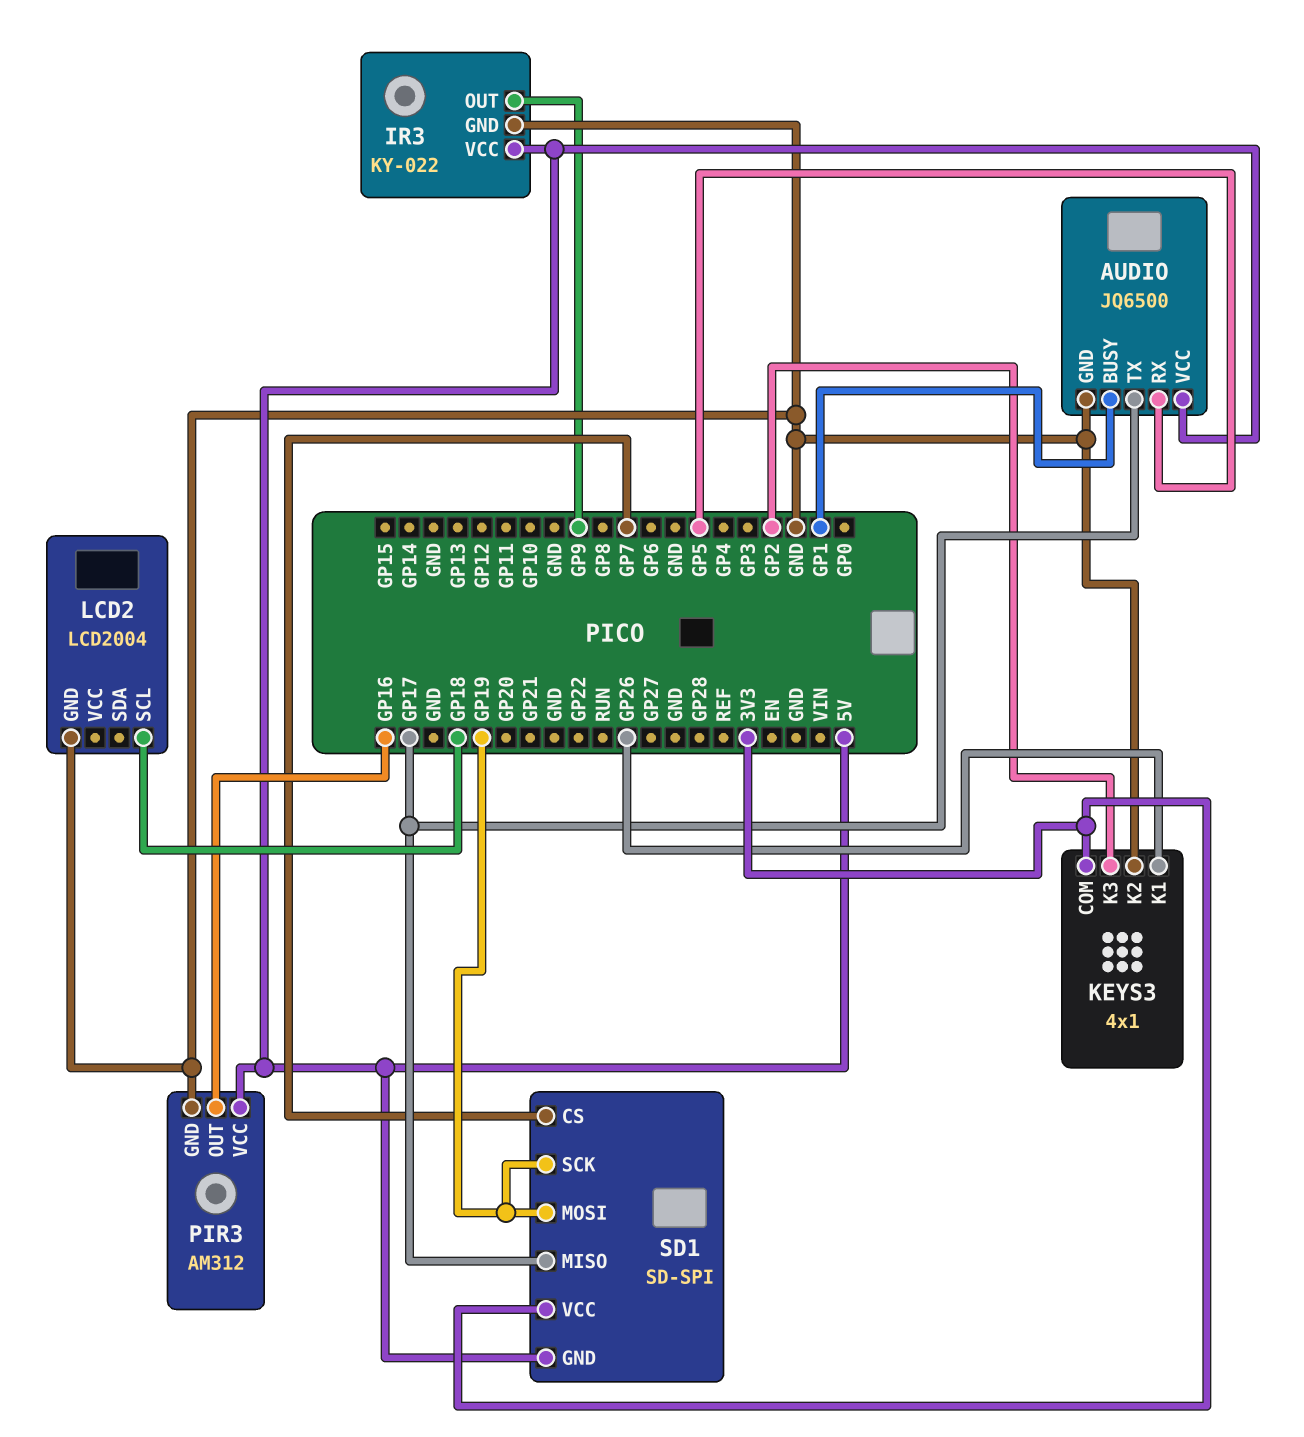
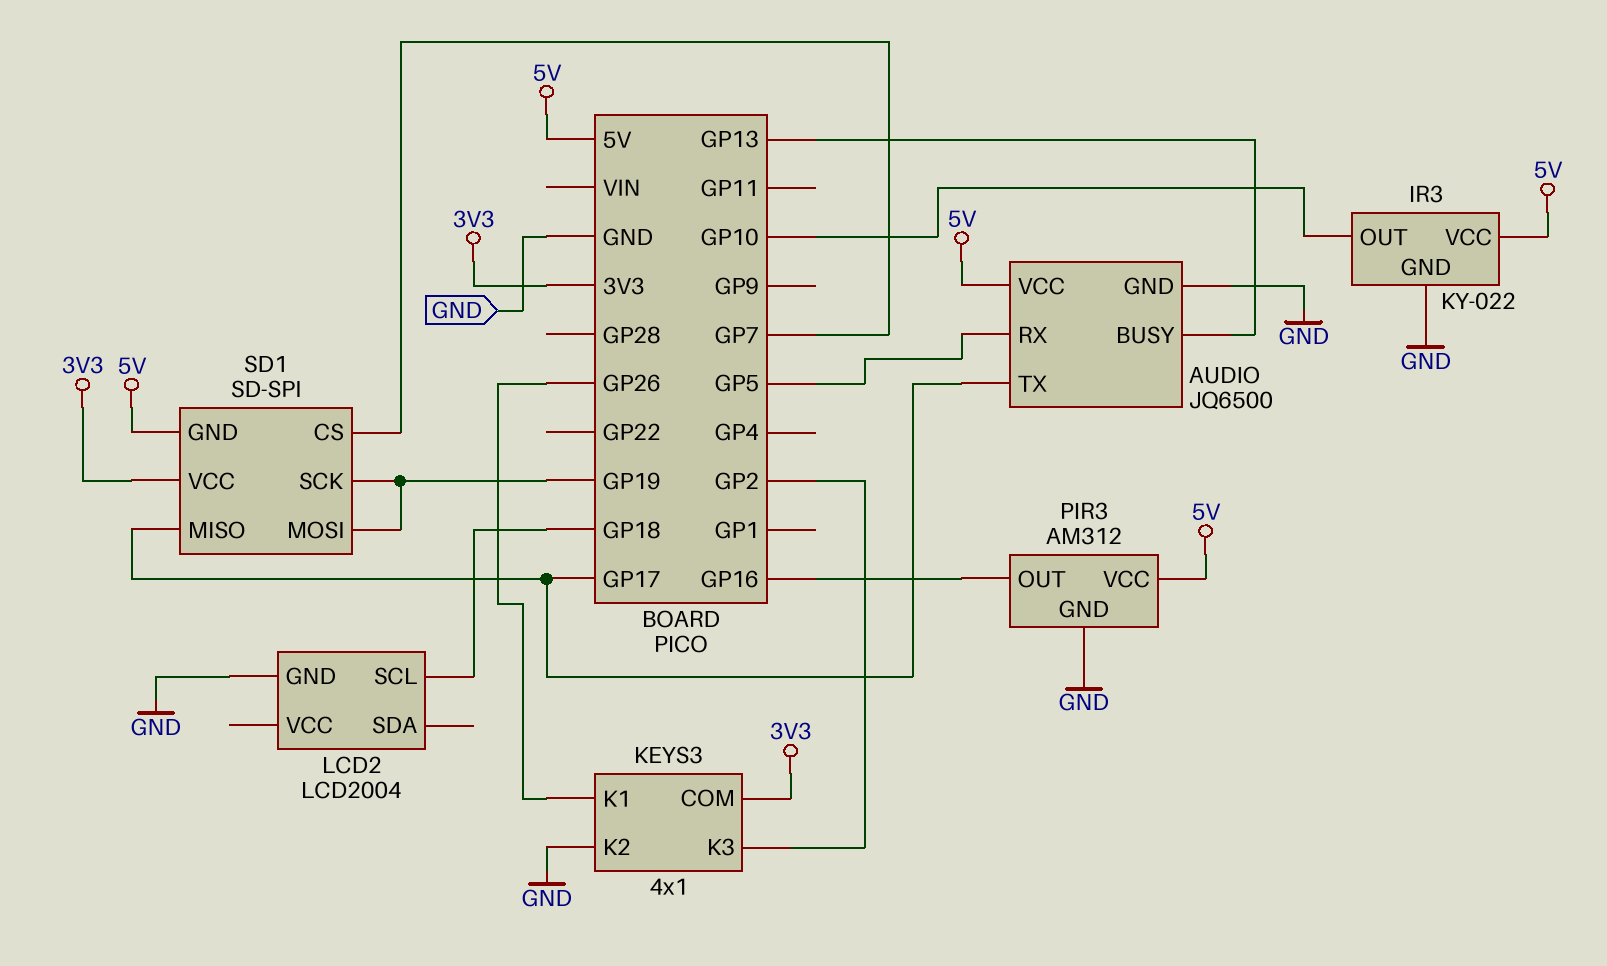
AUDIO pin BUSY: GP1 -> GP13
IR3 pin OUT: GP9 -> GP10

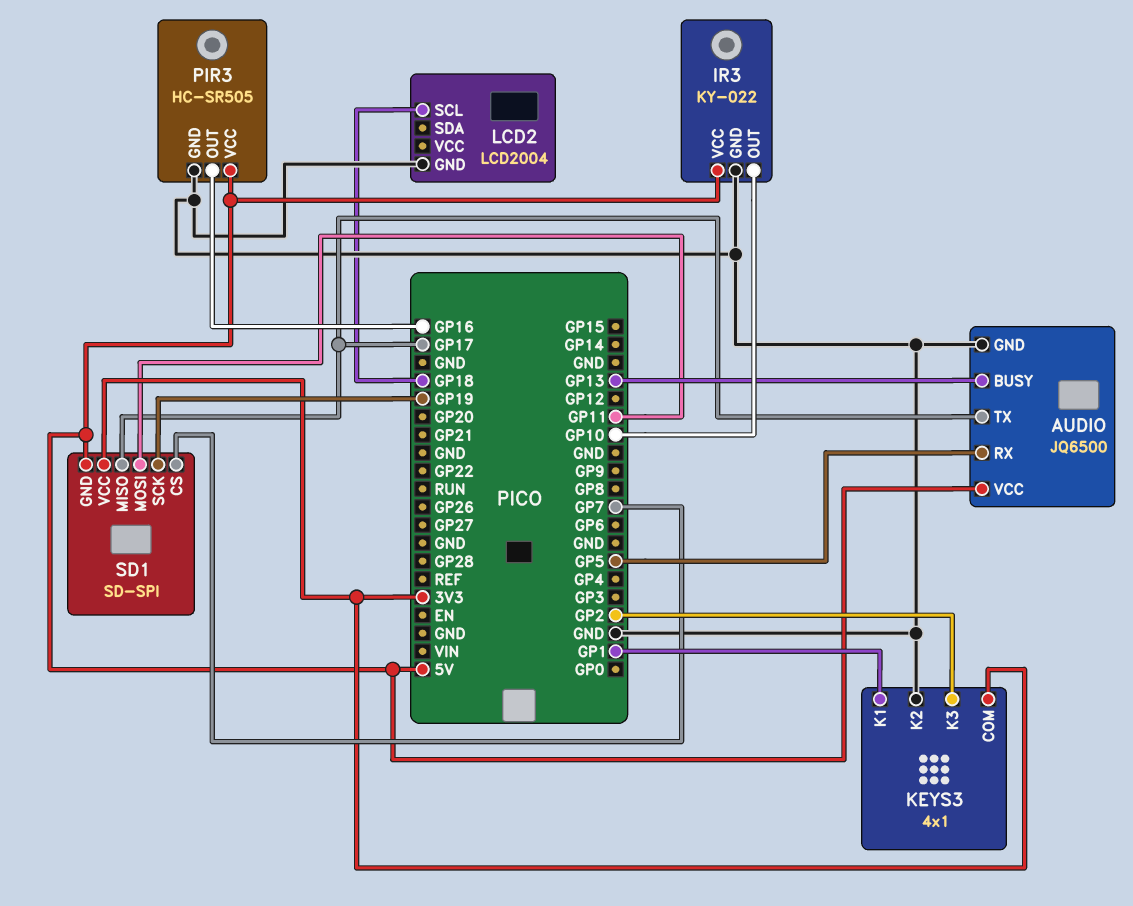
KEYS3 pin K1: GP26 -> GP1
PIR3: AM312 -> HC-SR505
SD1 pin MOSI: GP19 -> GP11

